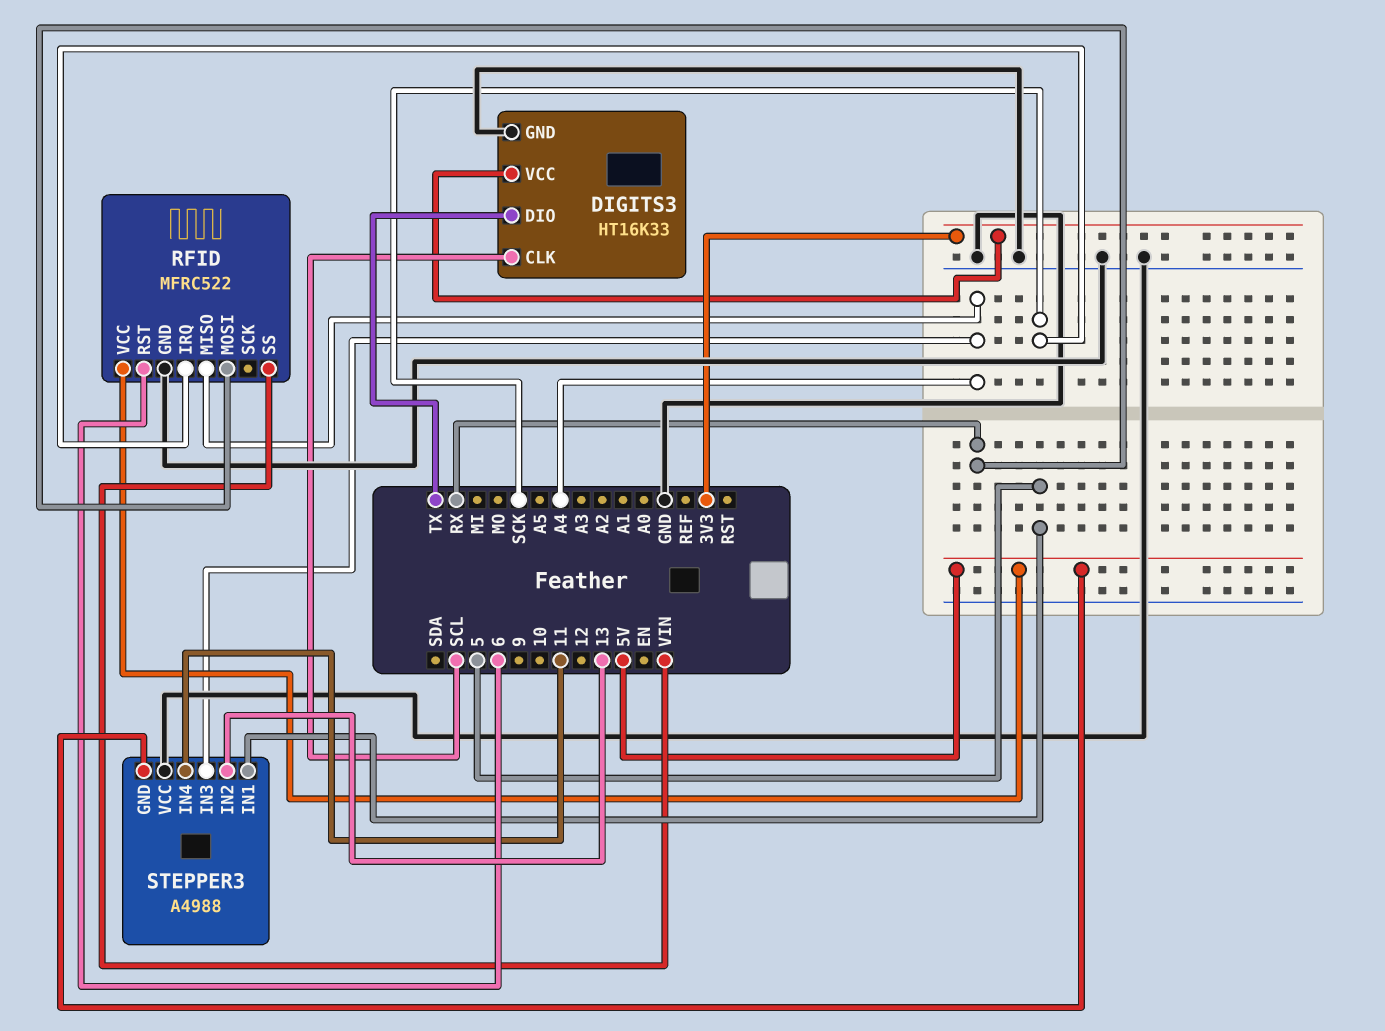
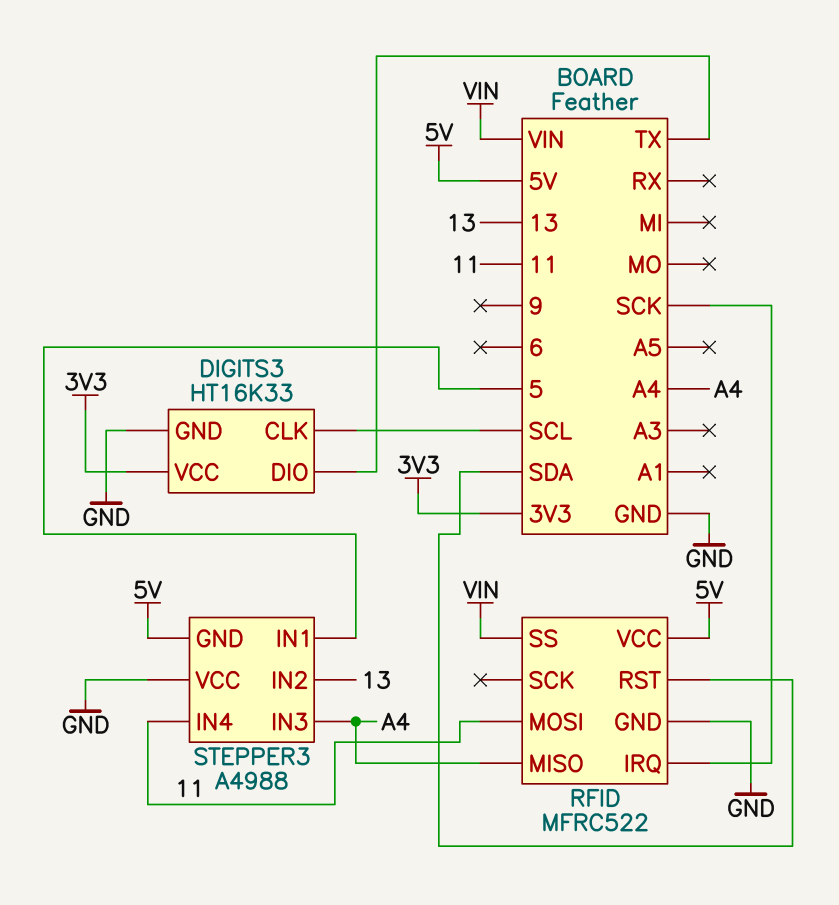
RFID pin MOSI: RX -> 11
RFID pin RST: 6 -> SDA

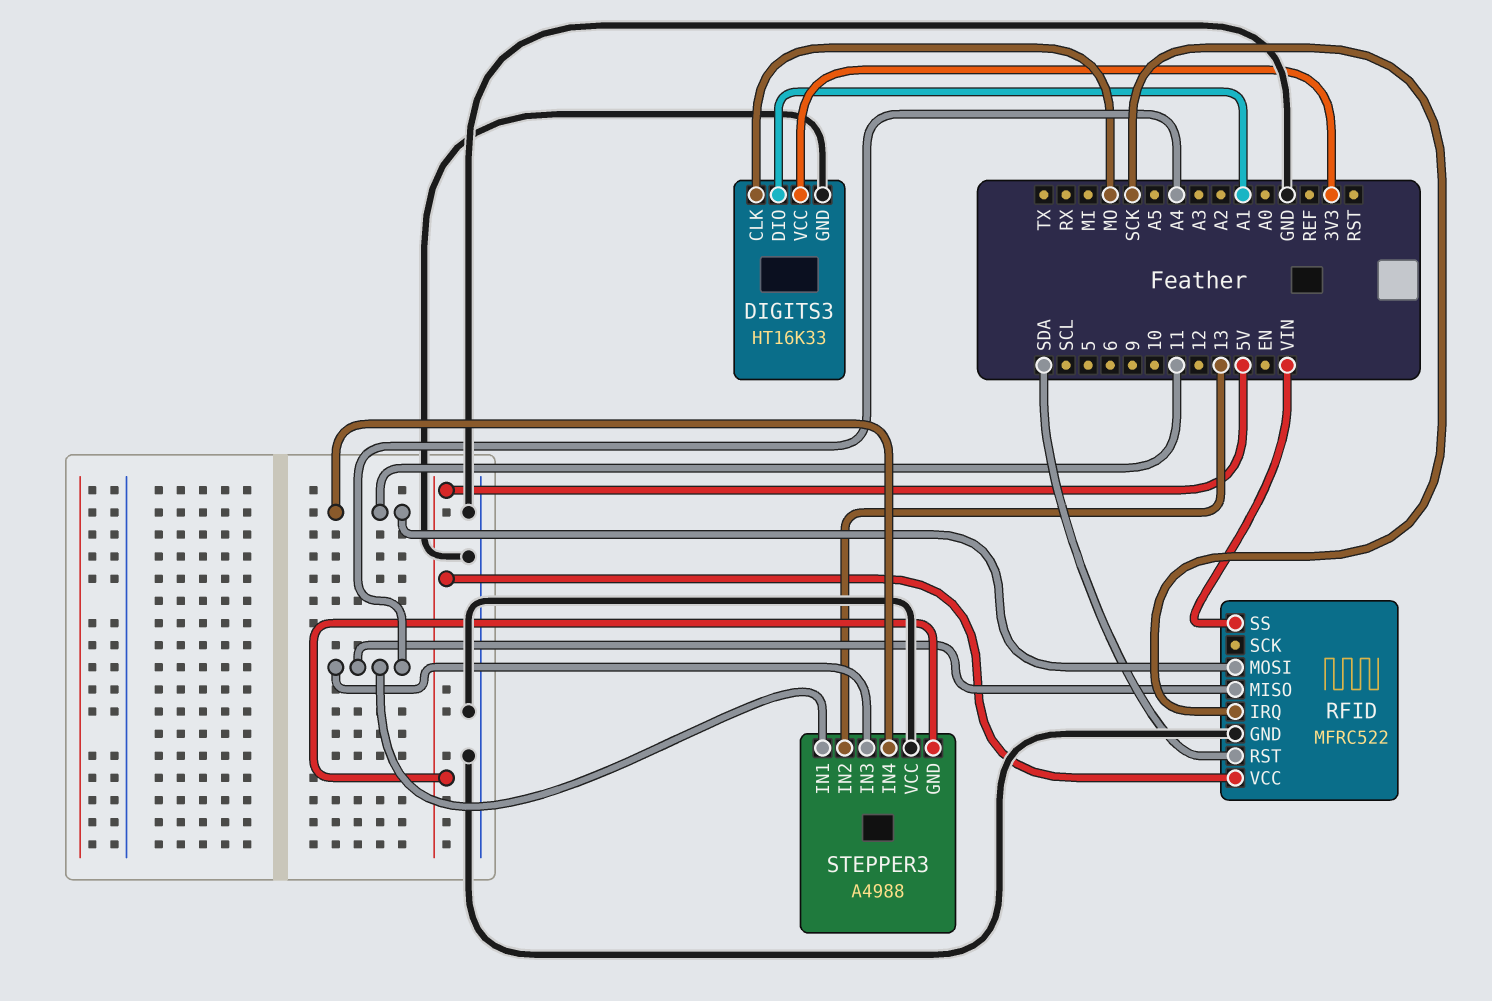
DIGITS3 pin CLK: SCL -> MO
DIGITS3 pin DIO: TX -> A1
STEPPER3 pin IN1: 5 -> A4

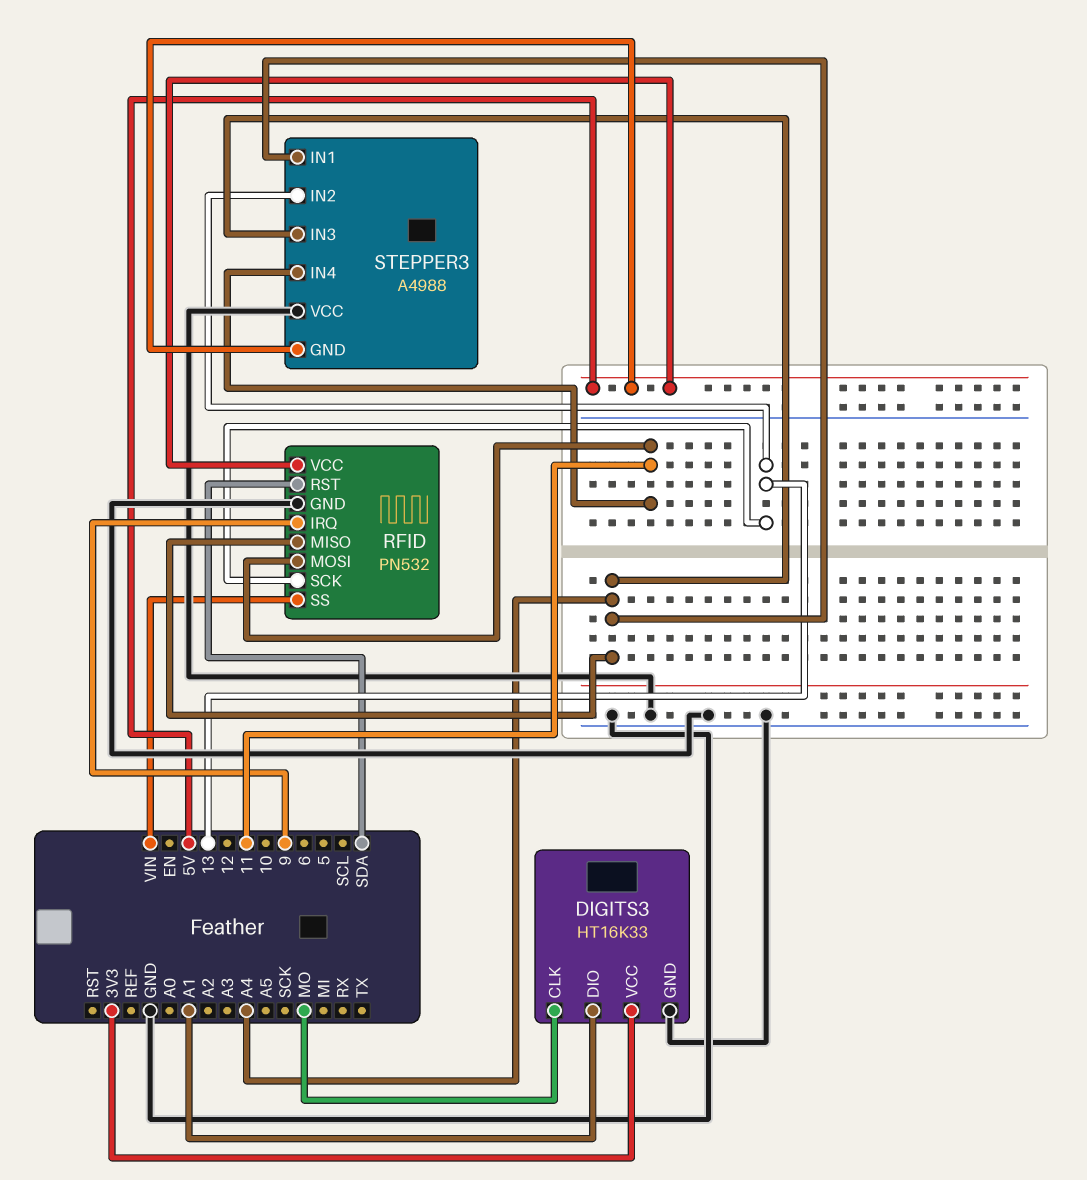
RFID: MFRC522 -> PN532
RFID pin IRQ: SCK -> 9
RFID pin SCK: none -> 13

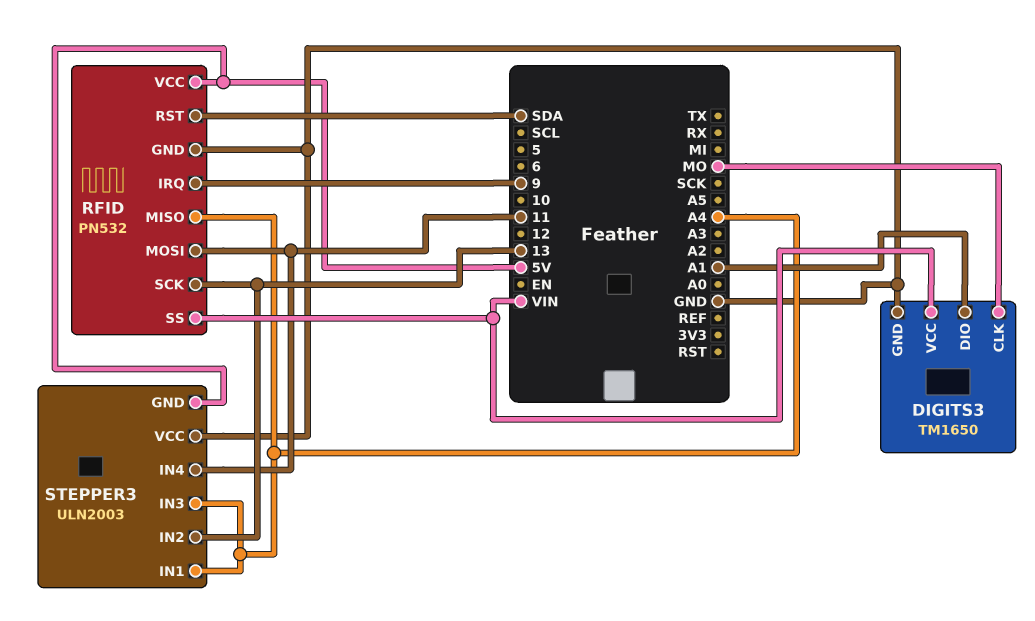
DIGITS3: HT16K33 -> TM1650
DIGITS3 pin VCC: 3V3 -> VIN
STEPPER3: A4988 -> ULN2003

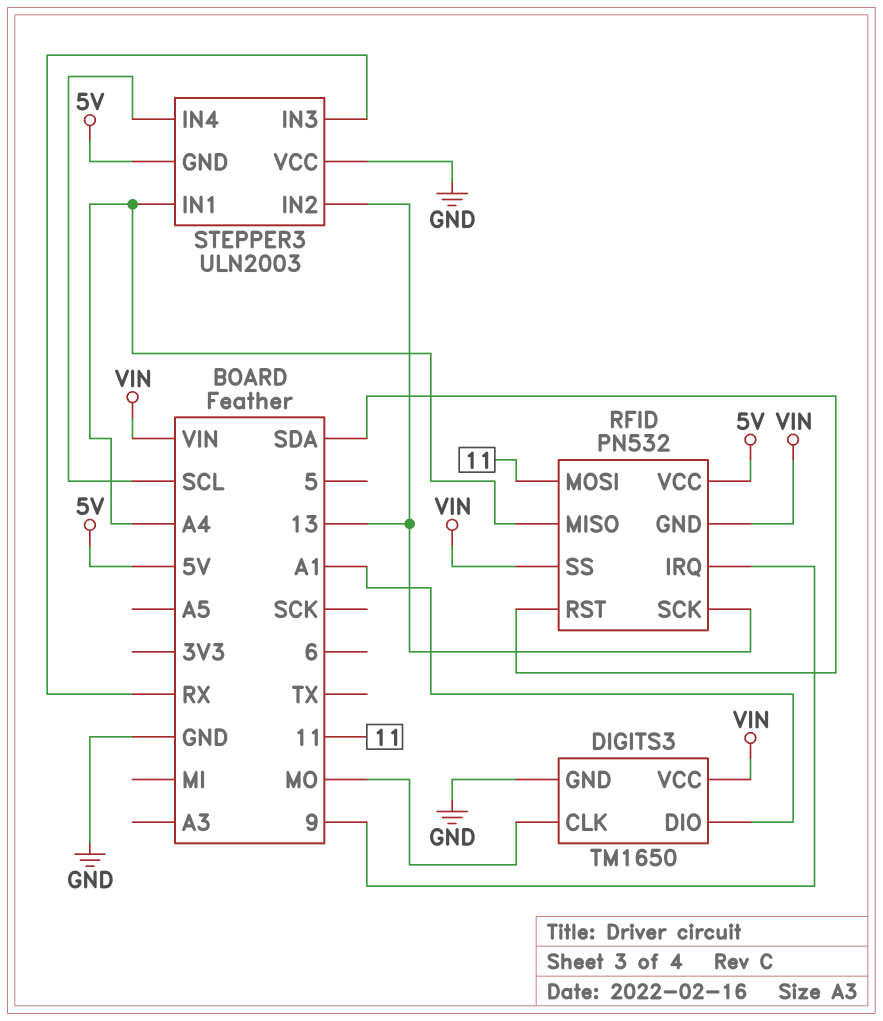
RFID pin GND: GND -> VIN
STEPPER3 pin IN3: A4 -> RX
STEPPER3 pin IN4: 11 -> SCL

